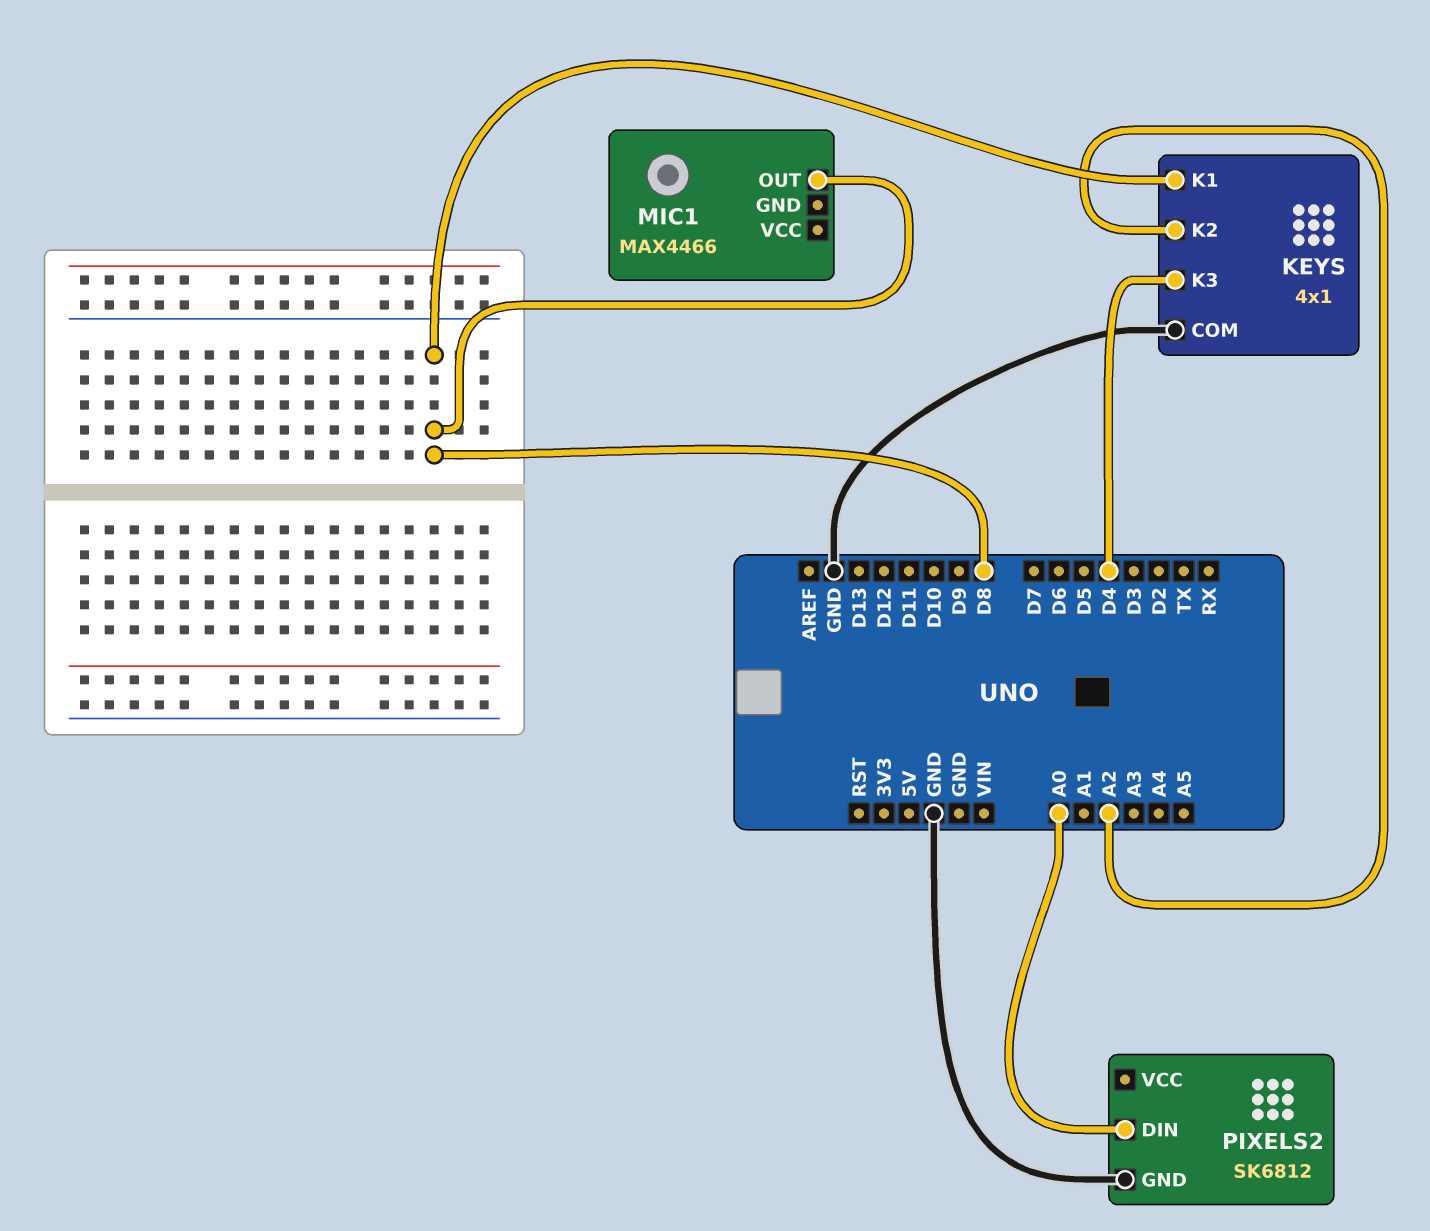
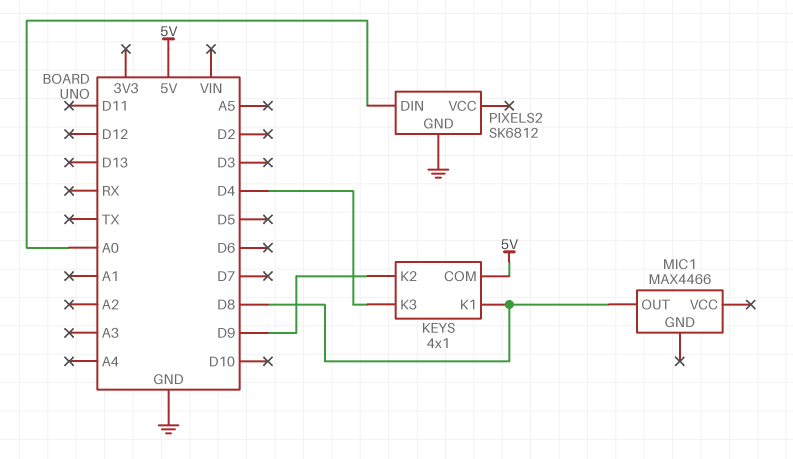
KEYS pin COM: GND -> 5V
KEYS pin K2: A2 -> D9

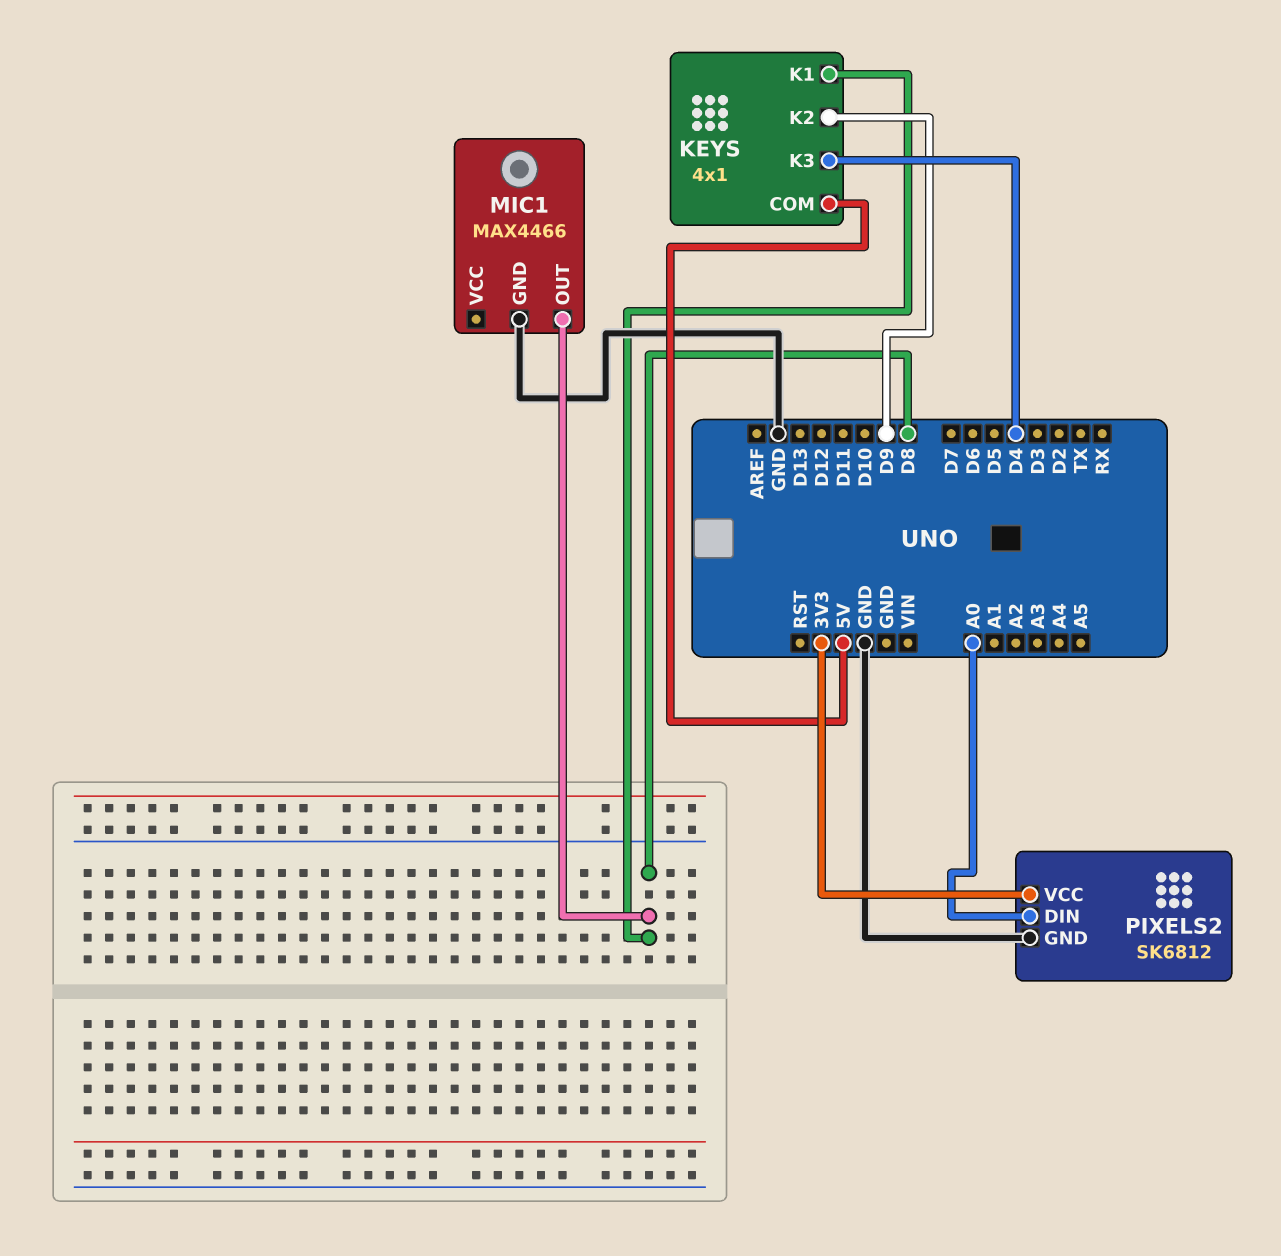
MIC1 pin GND: none -> GND
PIXELS2 pin VCC: none -> 3V3

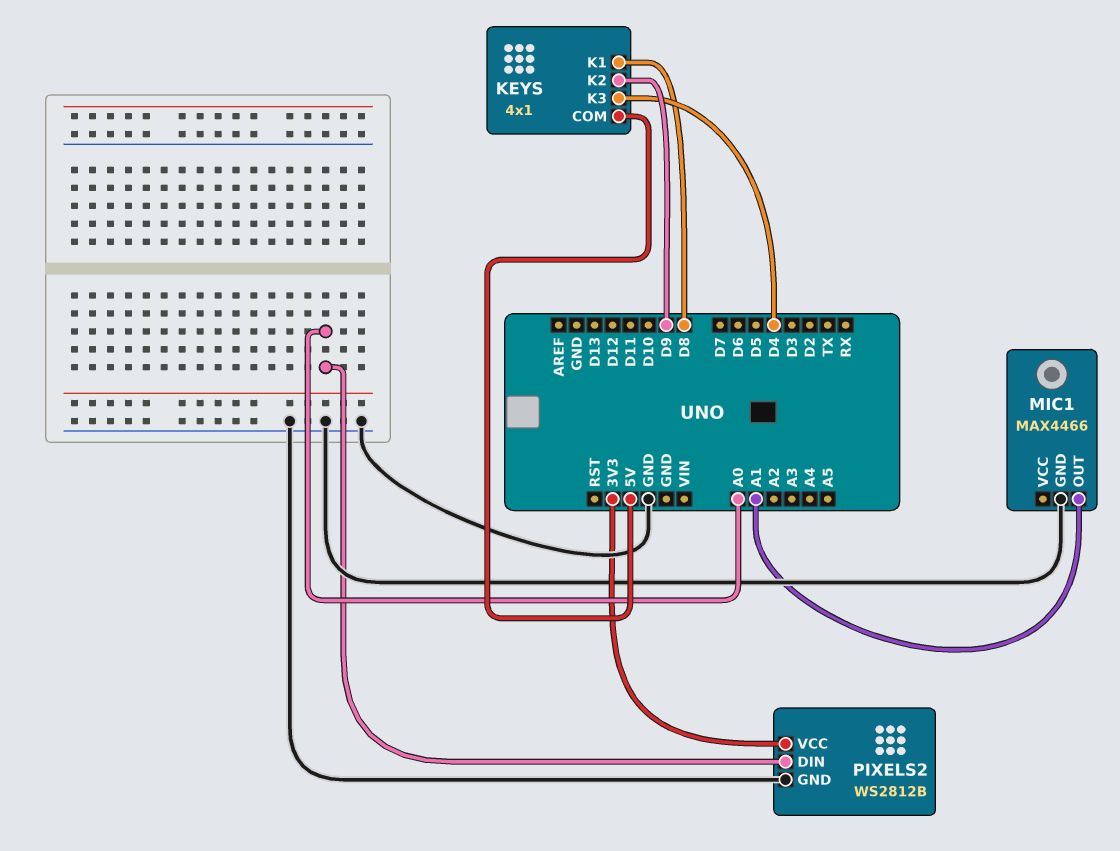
MIC1 pin OUT: D8 -> A1
PIXELS2: SK6812 -> WS2812B

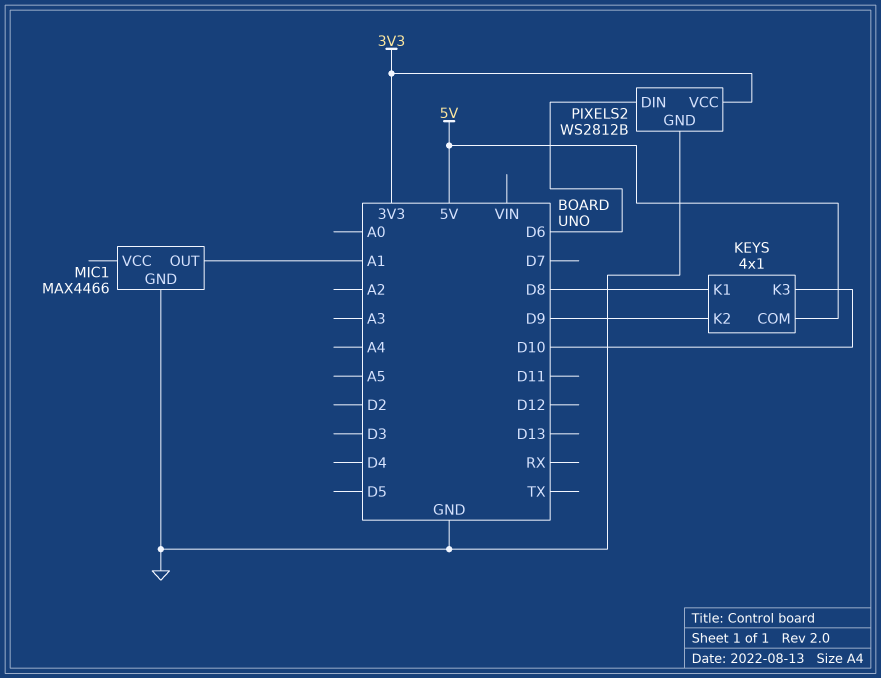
KEYS pin K3: D4 -> D10
PIXELS2 pin DIN: A0 -> D6

